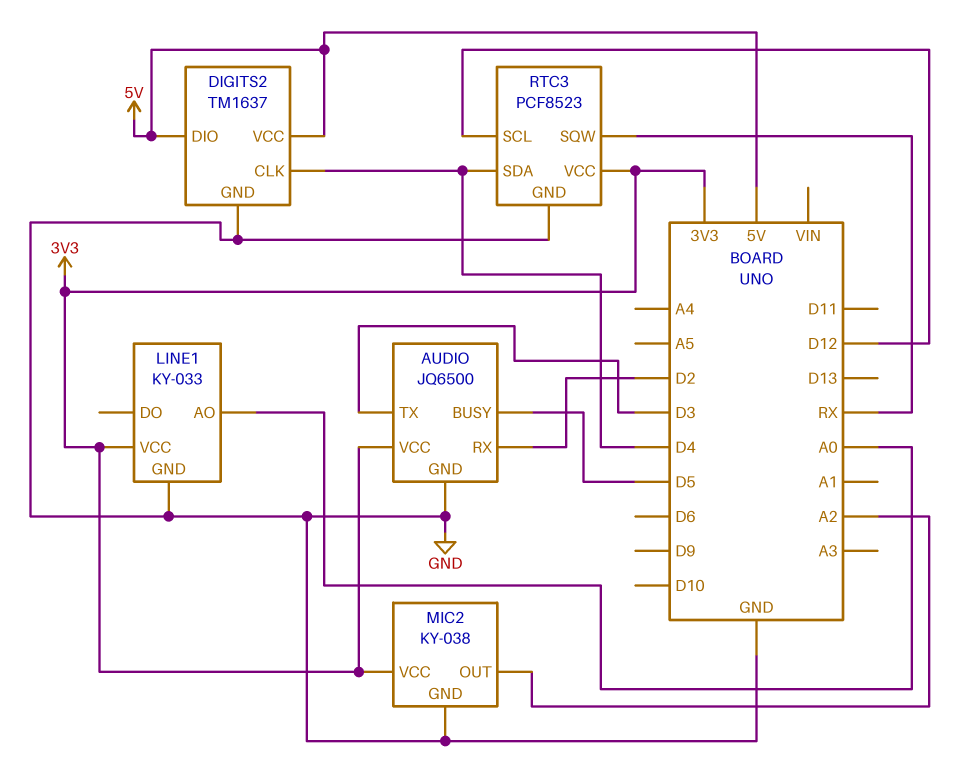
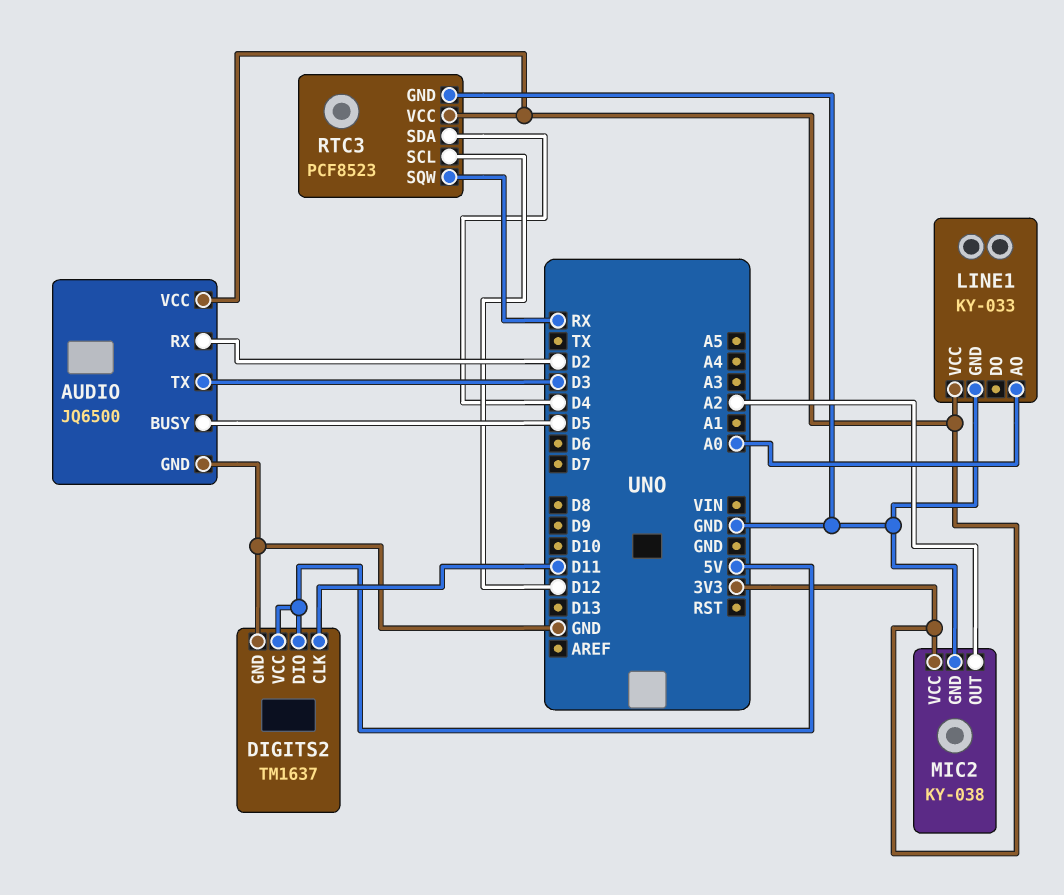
DIGITS2 pin CLK: D4 -> D11

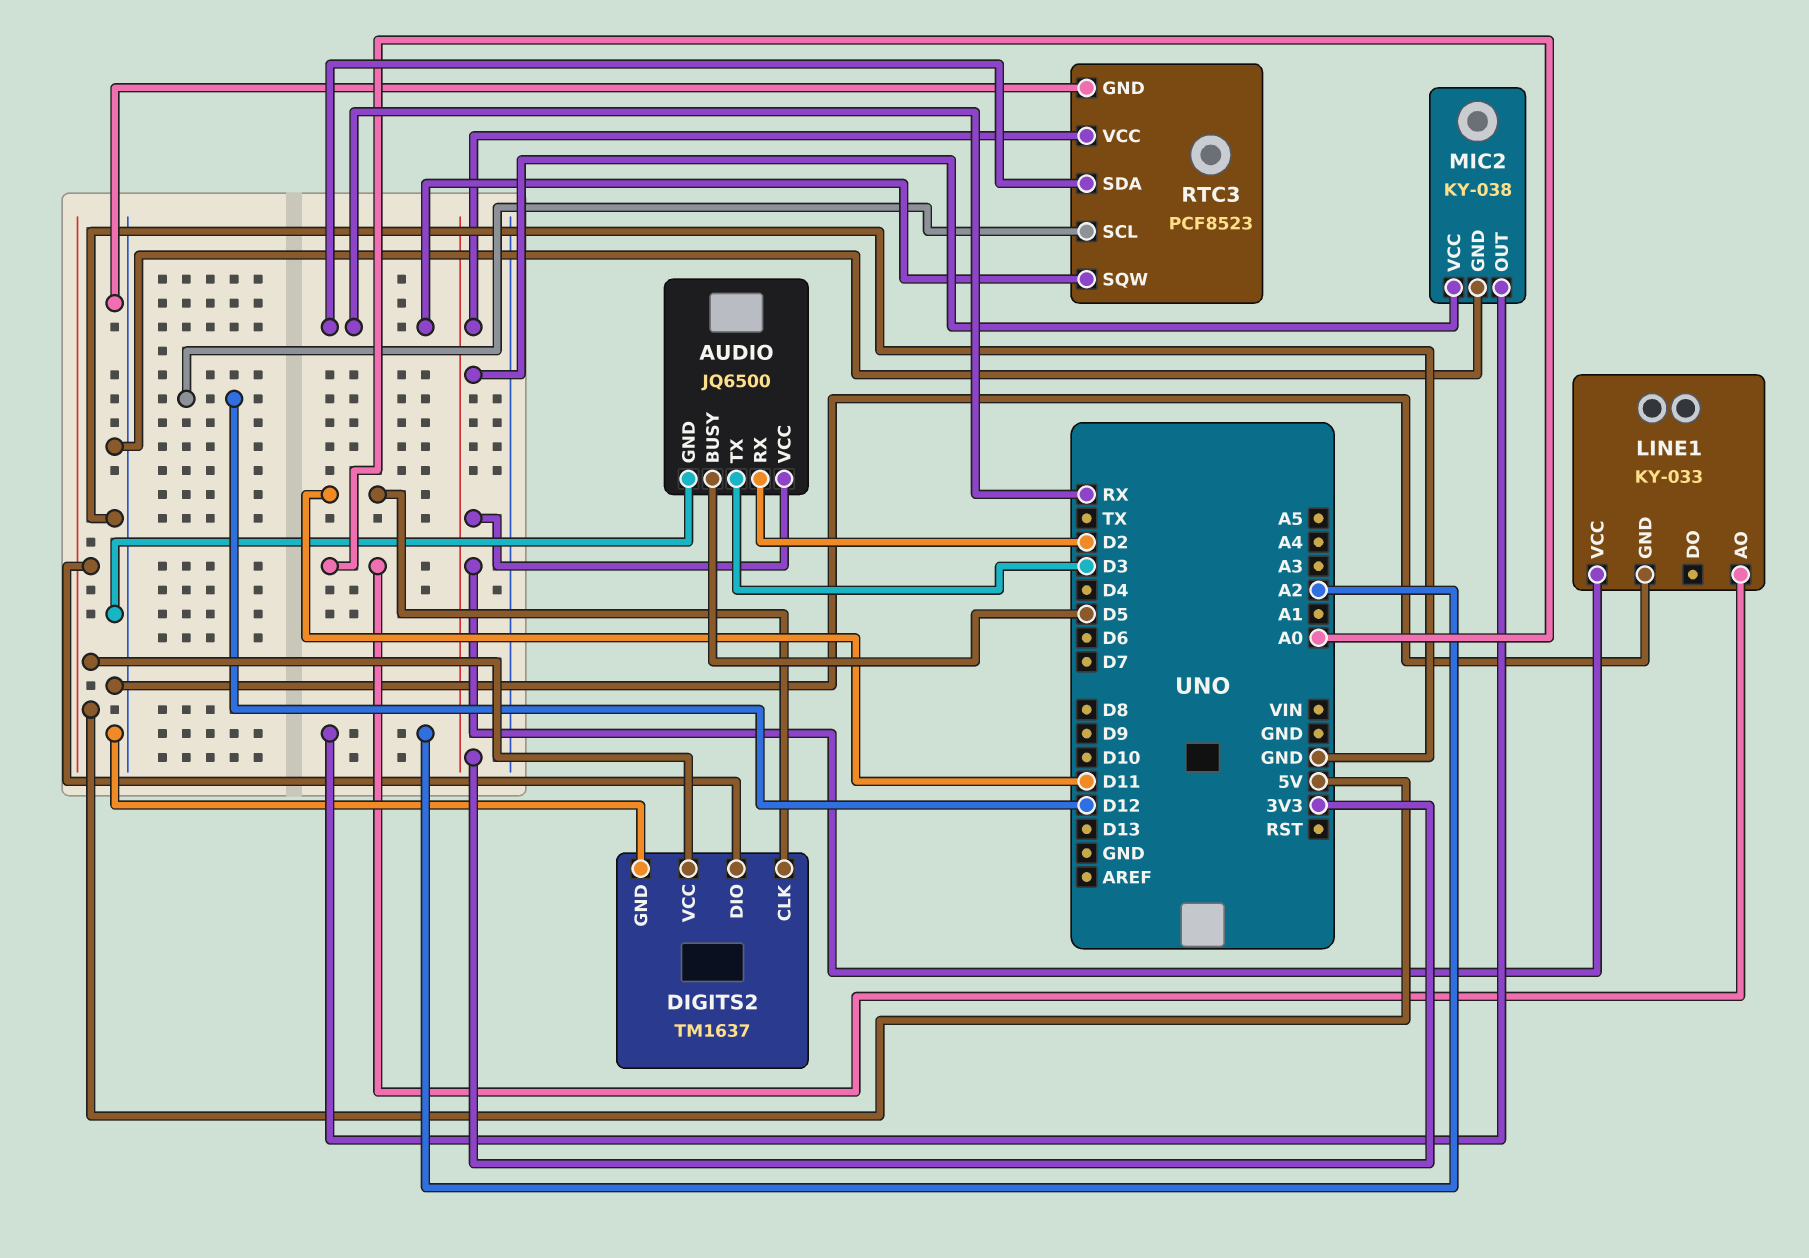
RTC3 pin SDA: D4 -> RX

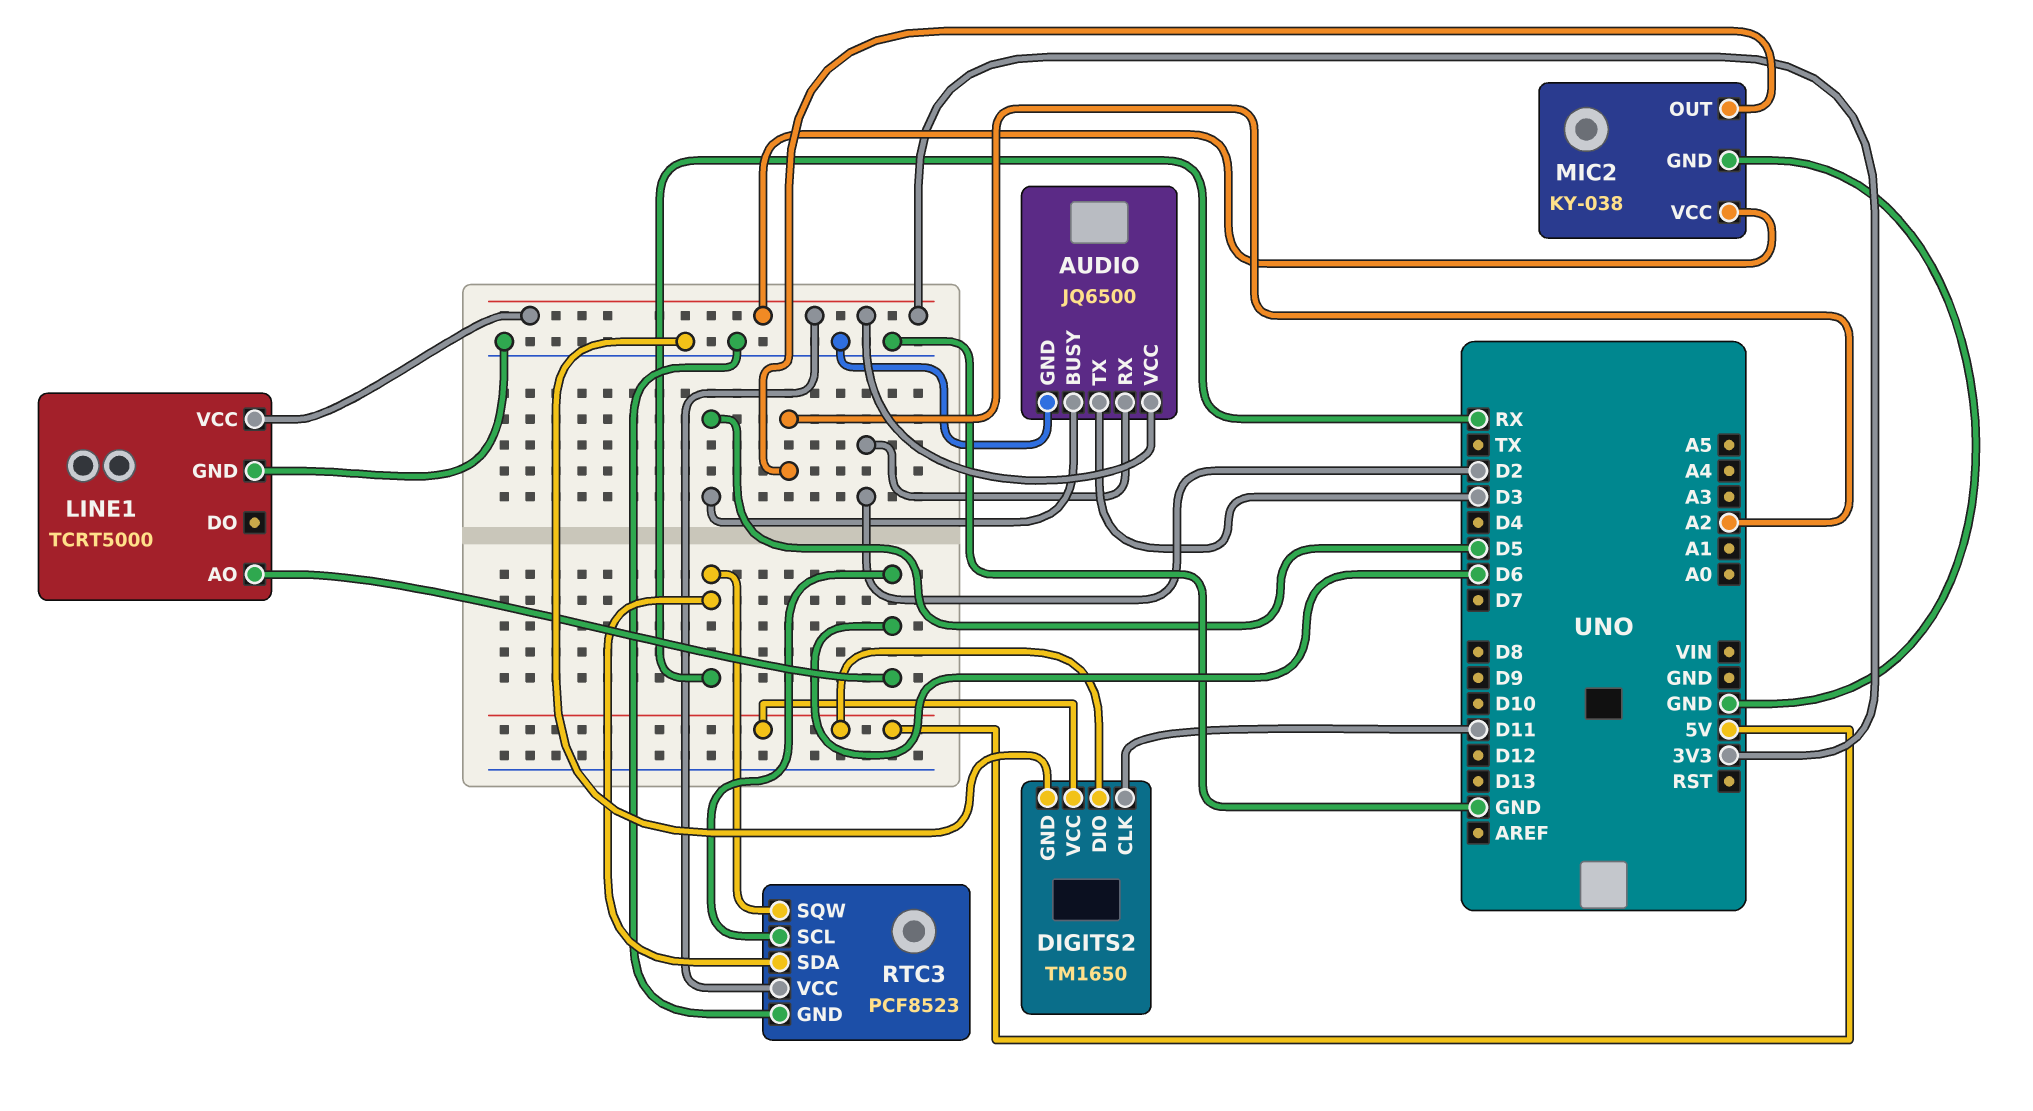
DIGITS2: TM1637 -> TM1650
LINE1: KY-033 -> TCRT5000
LINE1 pin AO: A0 -> D6
RTC3 pin SCL: D12 -> D6

